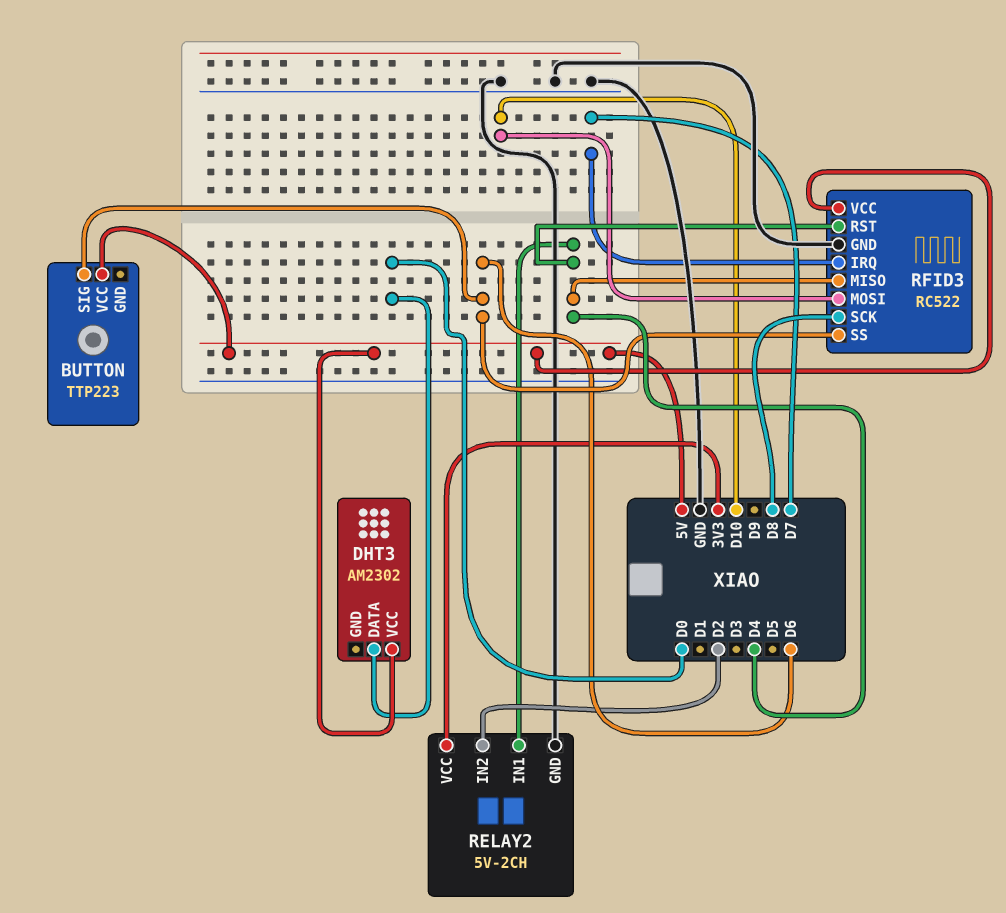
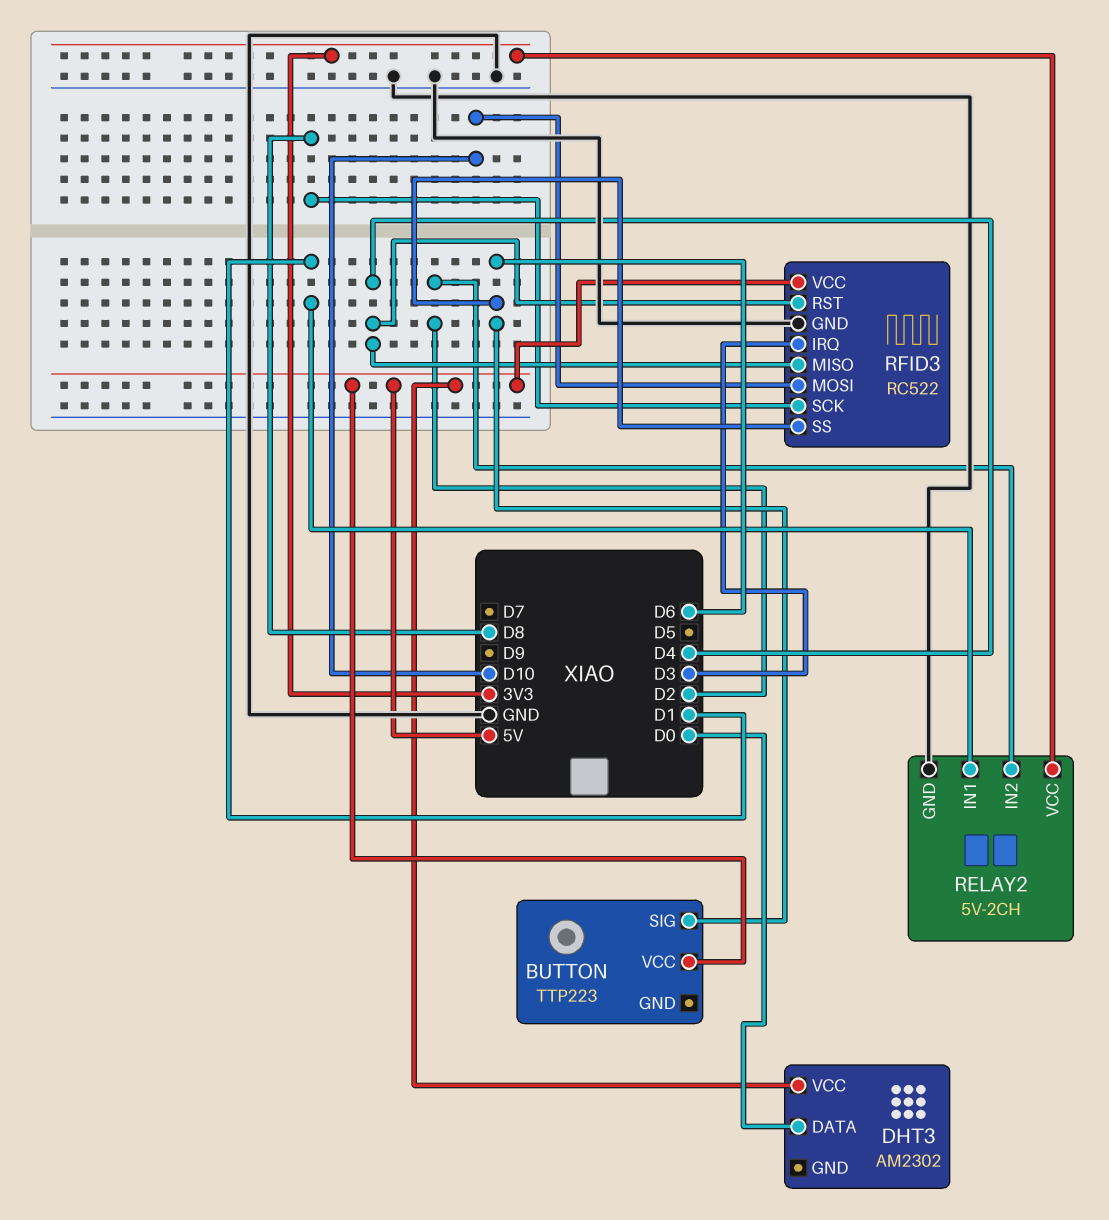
RELAY2 pin IN1: D4 -> D1
RFID3 pin IRQ: D7 -> D3

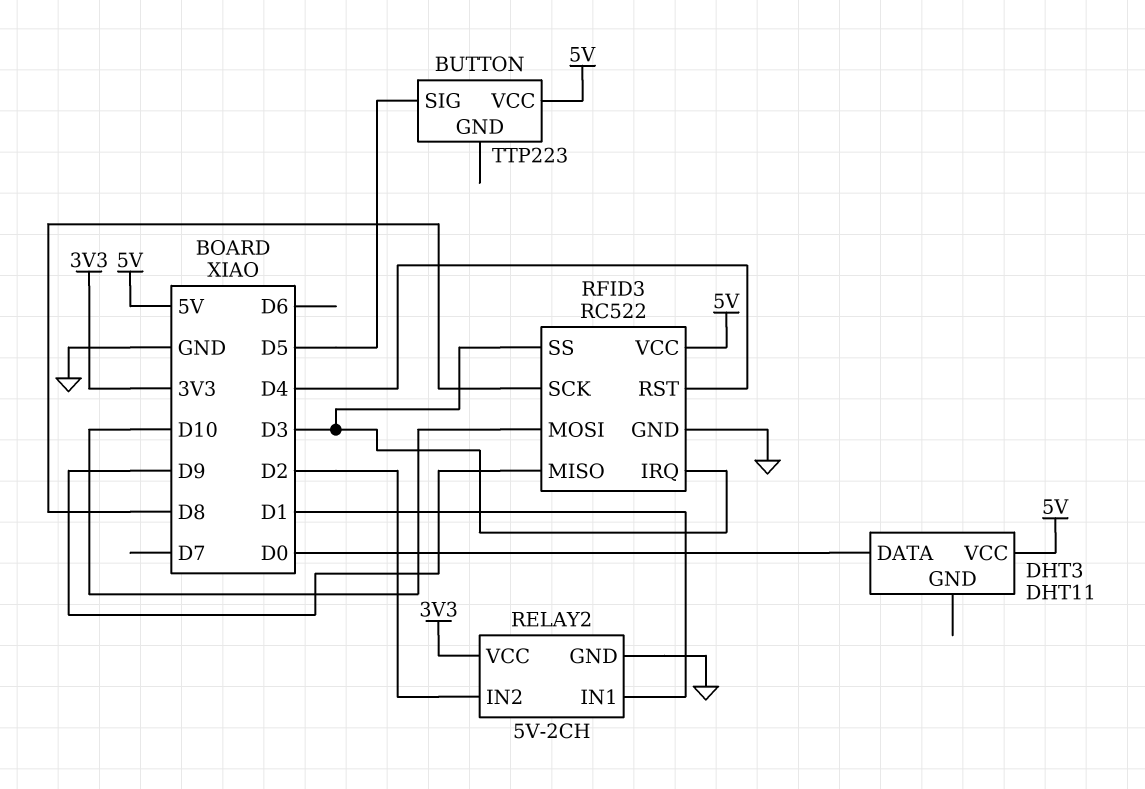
BUTTON pin SIG: D6 -> D5
DHT3: AM2302 -> DHT11
RFID3 pin MISO: D4 -> D9
RFID3 pin SS: D6 -> D3

